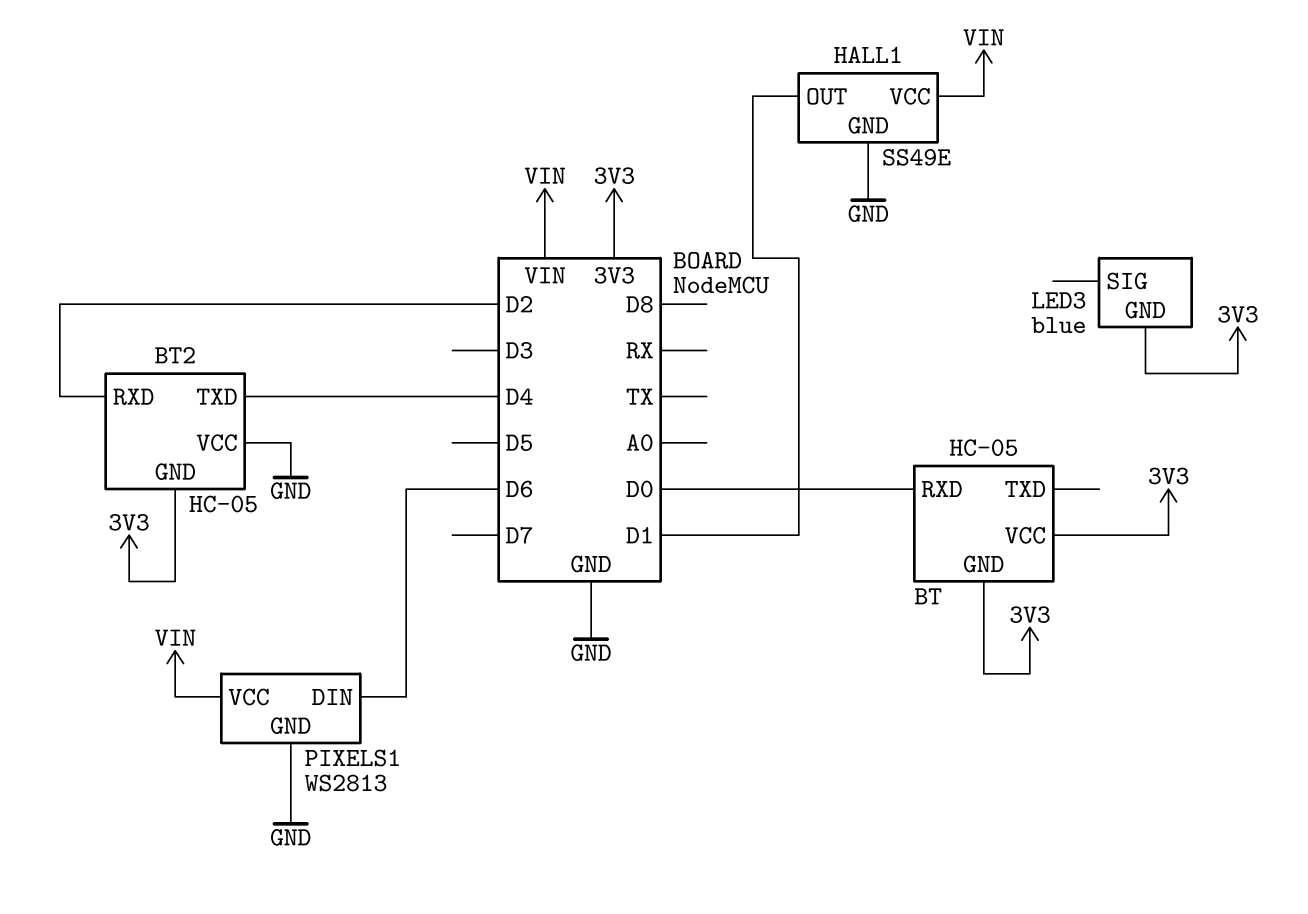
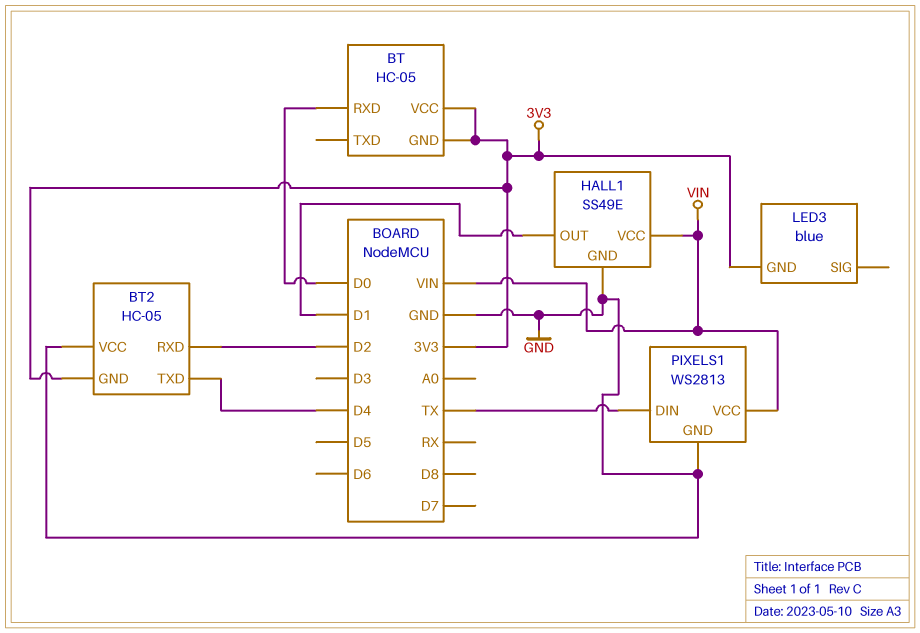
PIXELS1 pin DIN: D6 -> TX

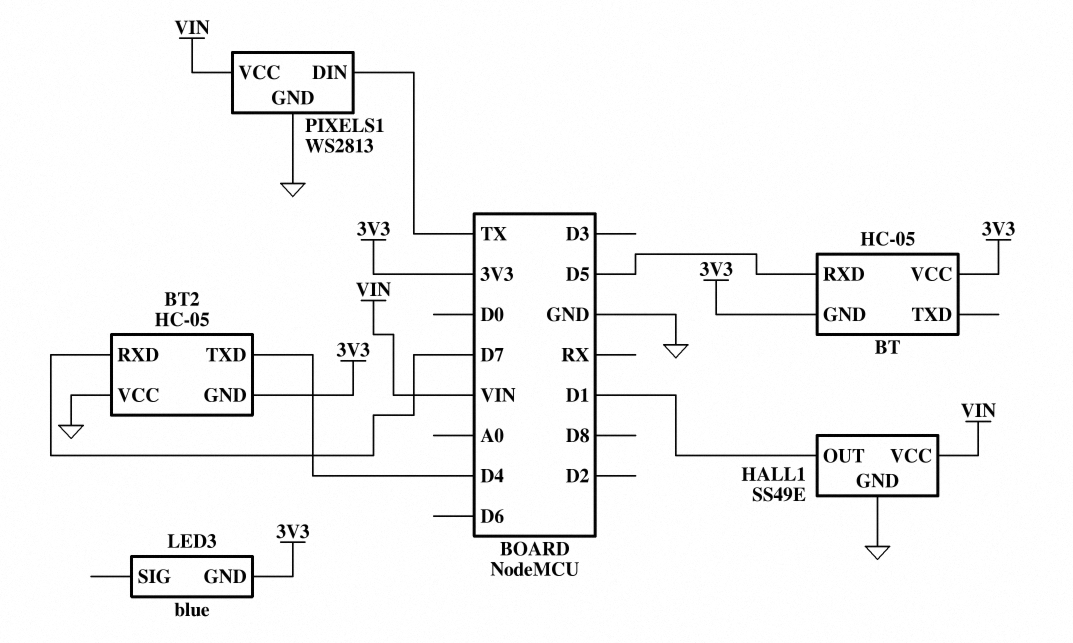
BT pin RXD: D0 -> D5
BT2 pin RXD: D2 -> D7

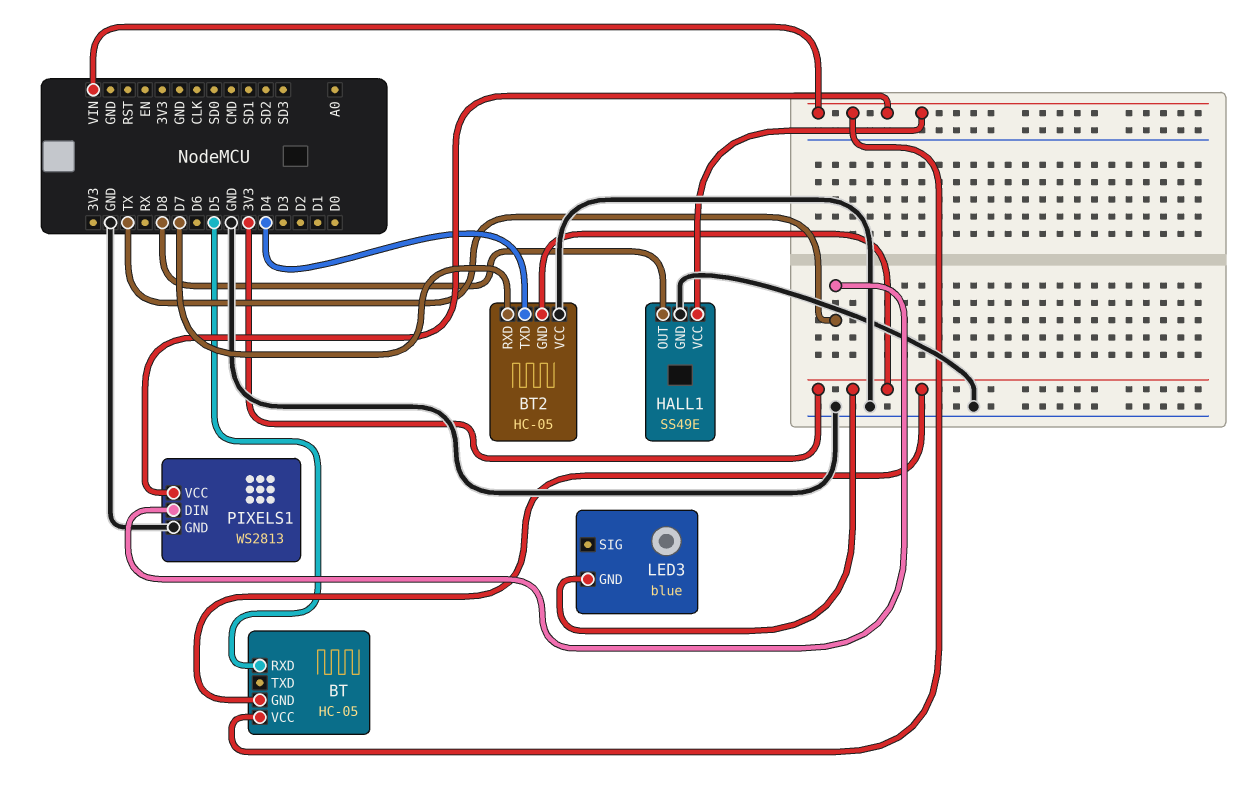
BT pin VCC: 3V3 -> VIN
HALL1 pin OUT: D1 -> D8

